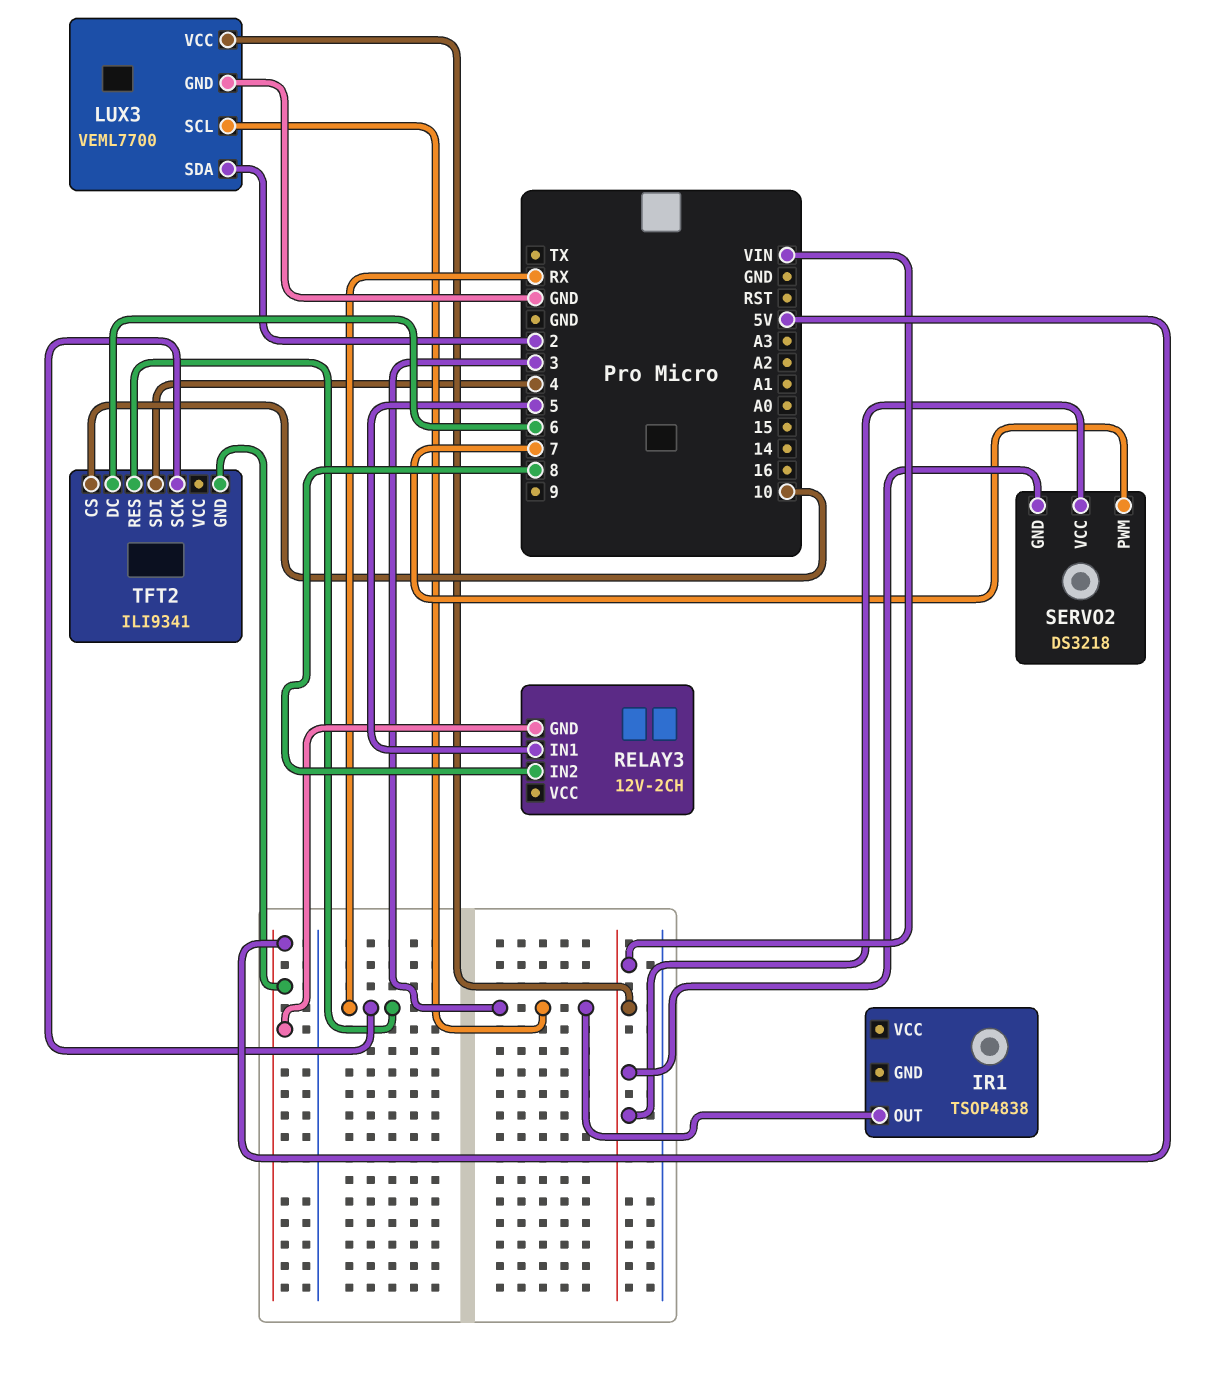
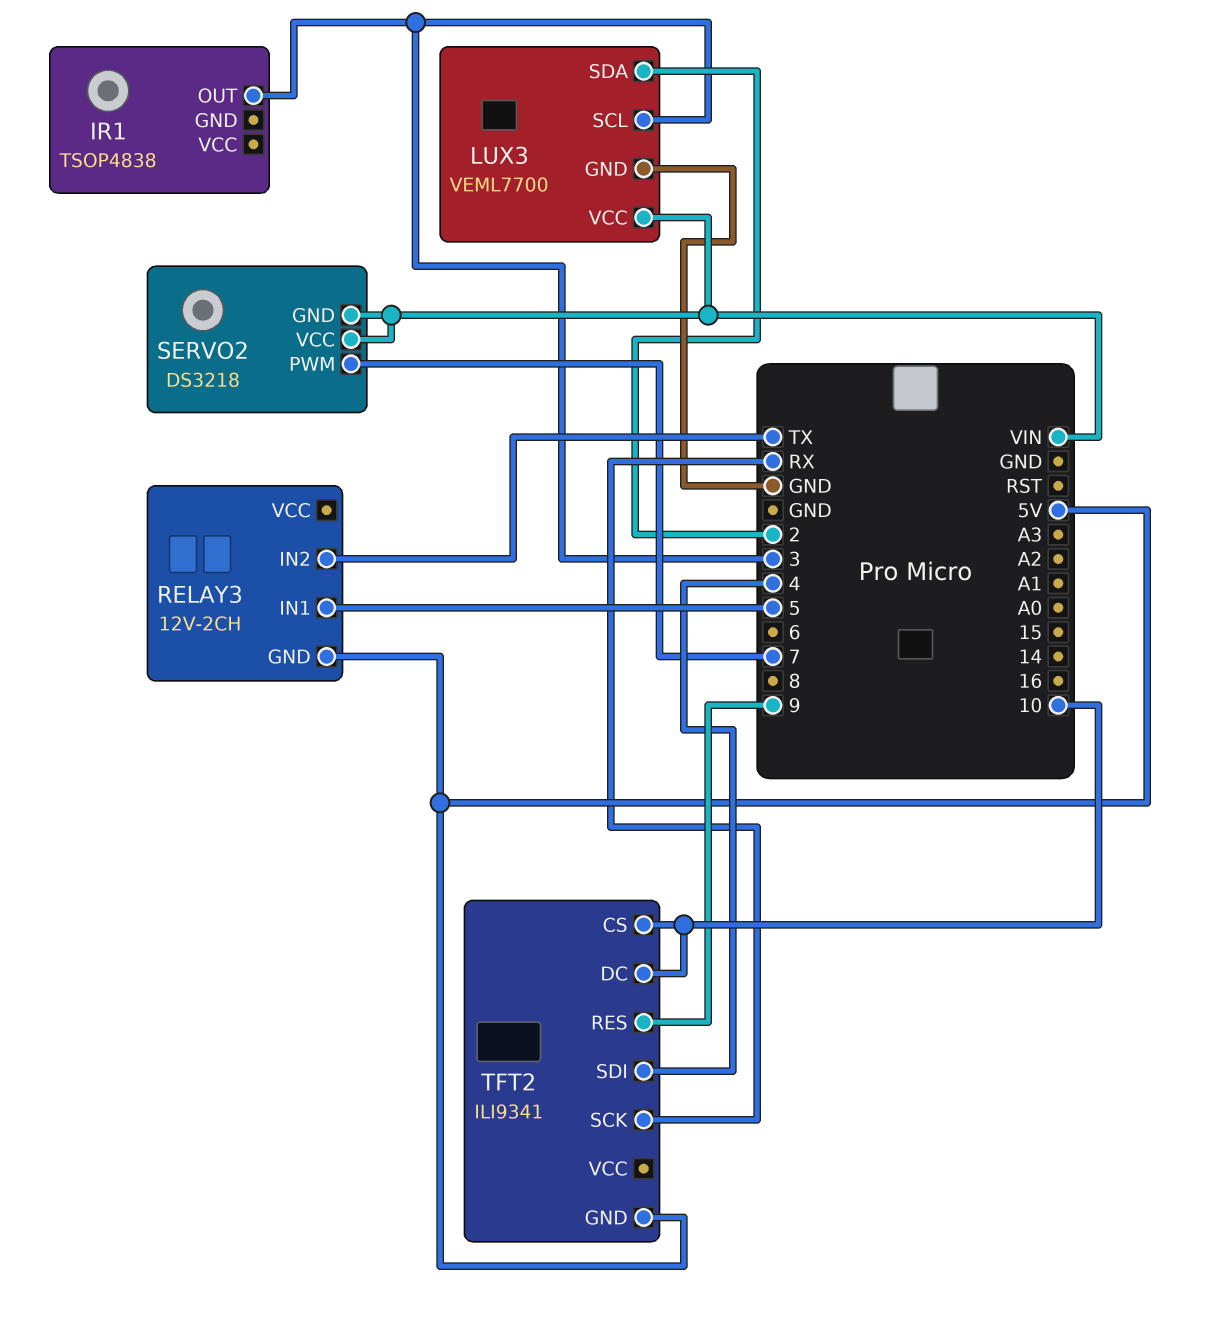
RELAY3 pin IN2: 8 -> TX
TFT2 pin DC: 6 -> 10
TFT2 pin RES: RX -> 9

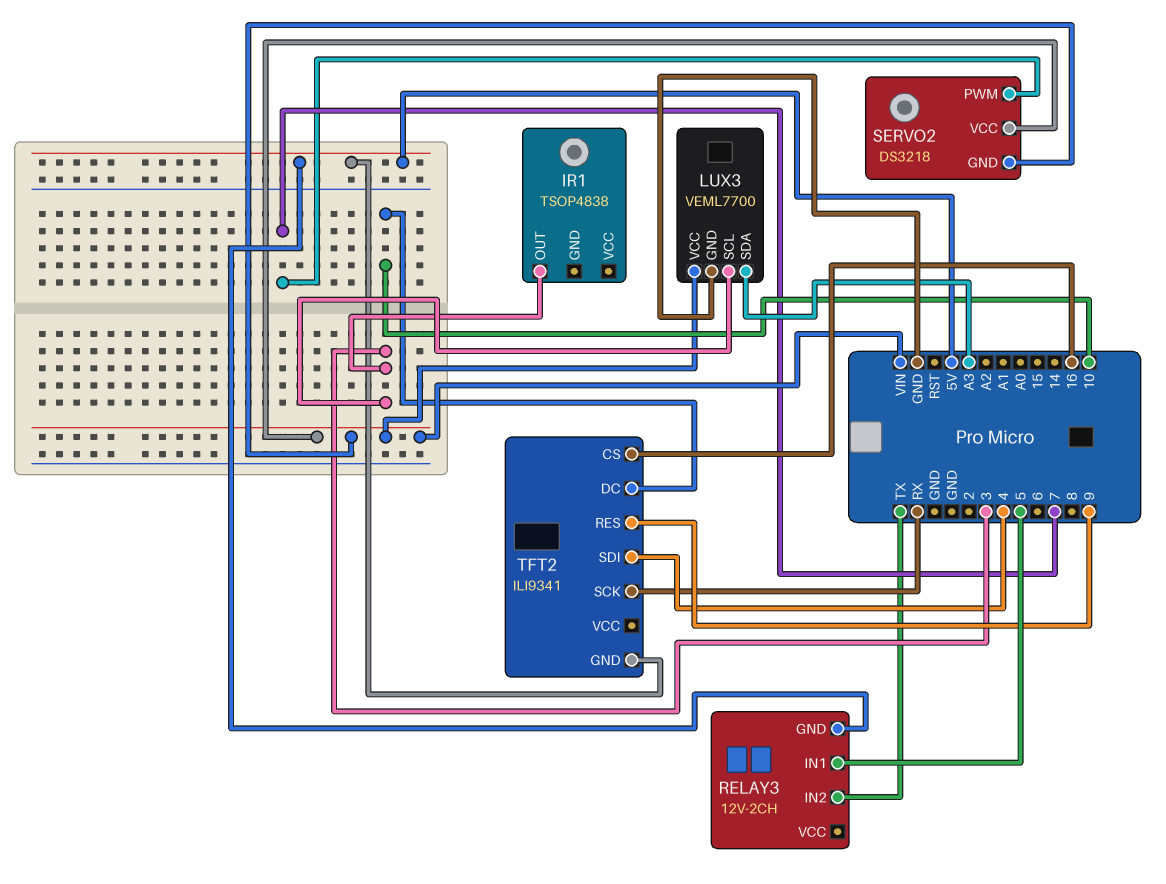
LUX3 pin SDA: 2 -> A3
TFT2 pin CS: 10 -> 16

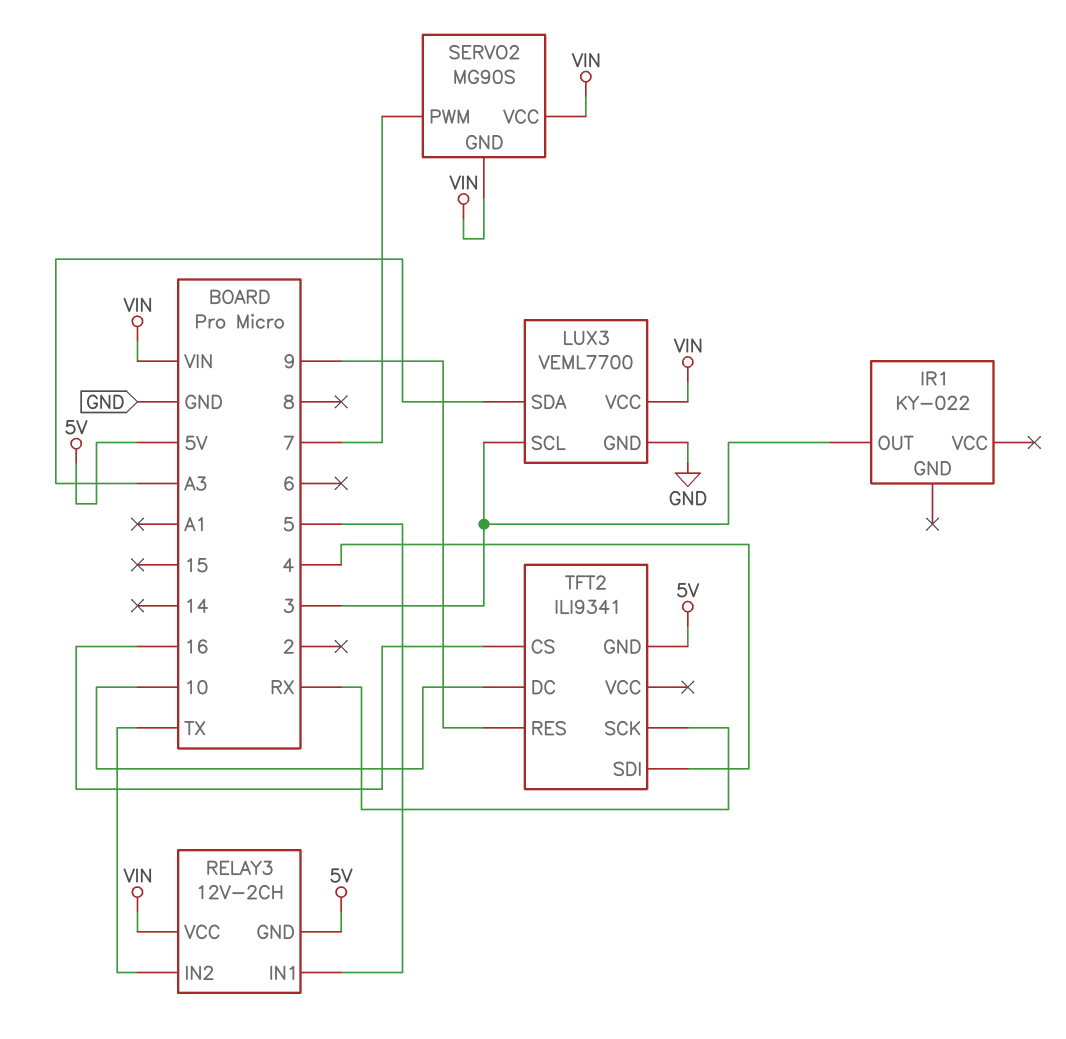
IR1: TSOP4838 -> KY-022
RELAY3 pin VCC: none -> VIN
SERVO2: DS3218 -> MG90S

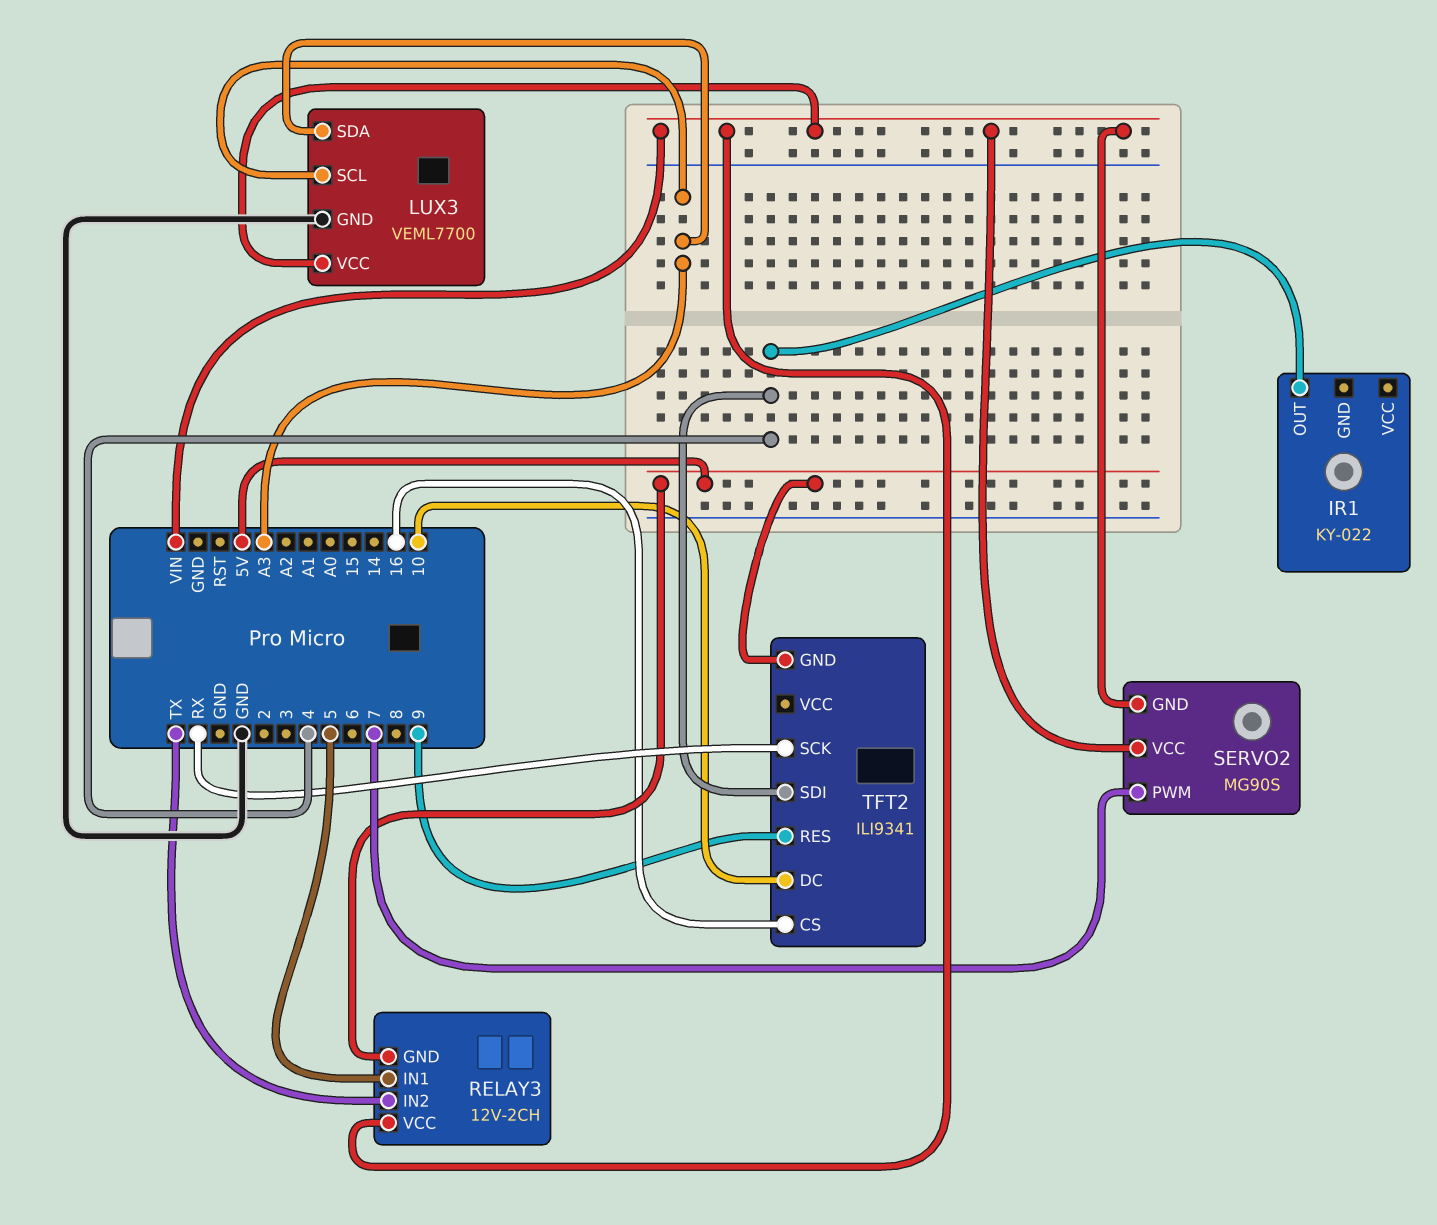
IR1 pin OUT: 3 -> 4
LUX3 pin SCL: 3 -> A3

